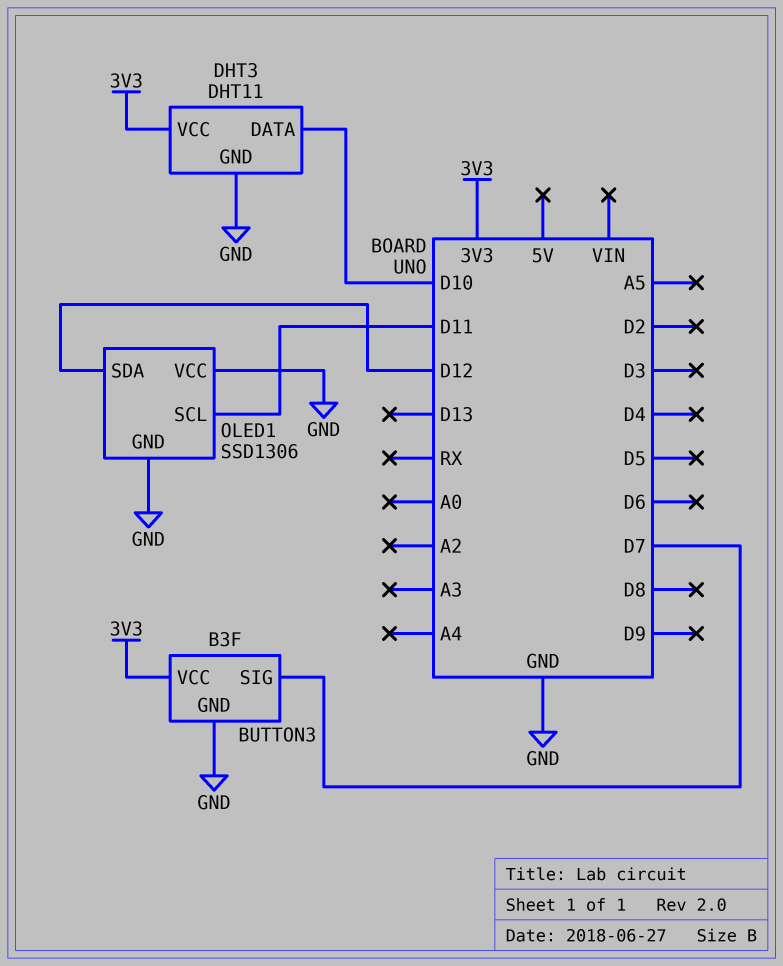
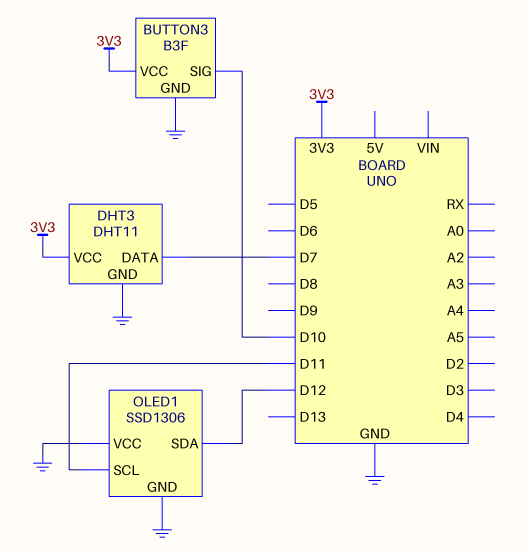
BUTTON3 pin SIG: D7 -> D10
DHT3 pin DATA: D10 -> D7

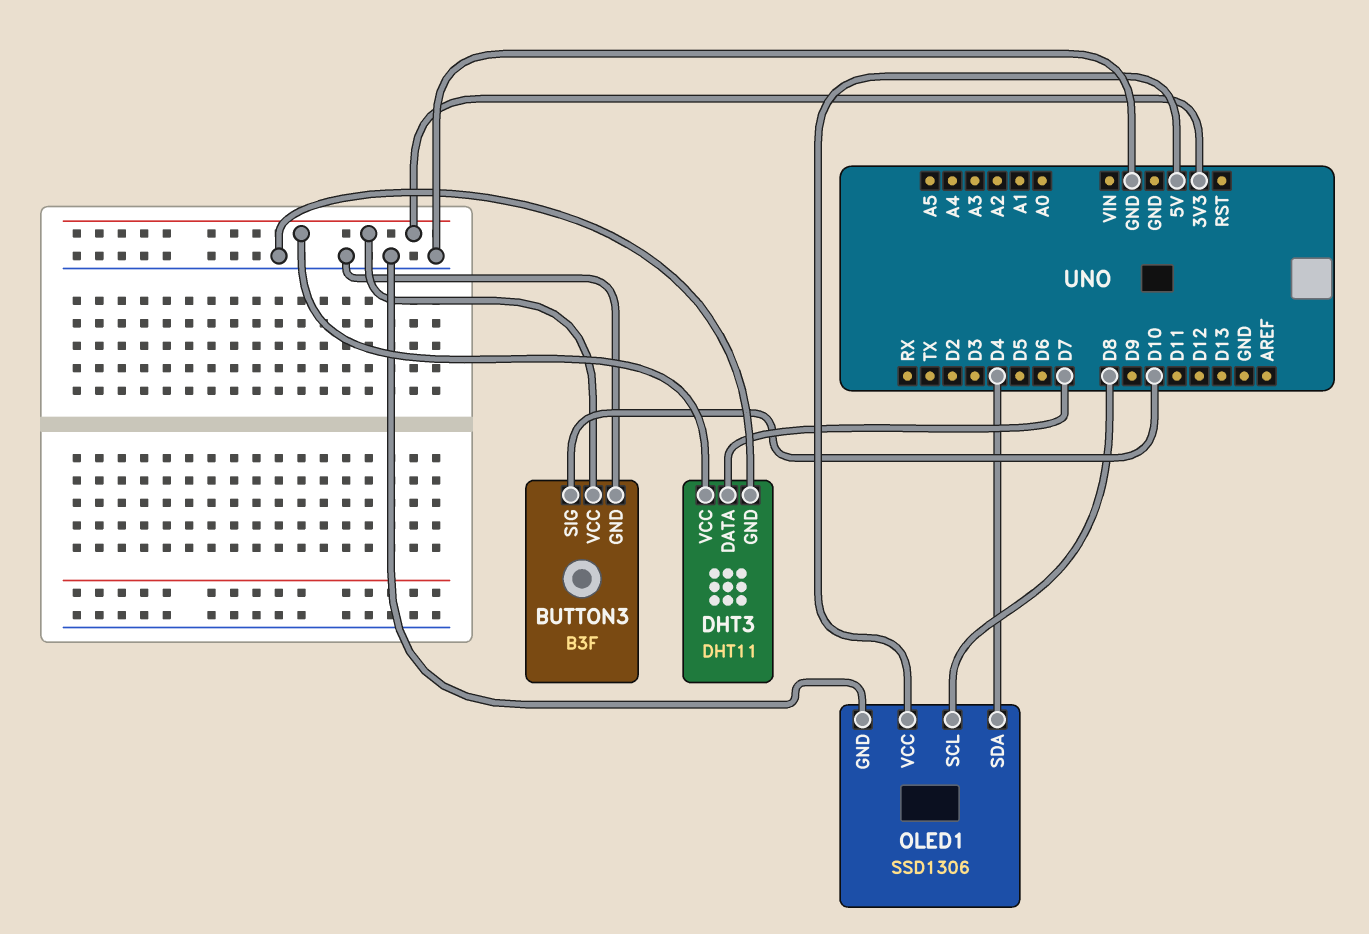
OLED1 pin SCL: D11 -> D8
OLED1 pin SDA: D12 -> D4
OLED1 pin VCC: GND -> 5V

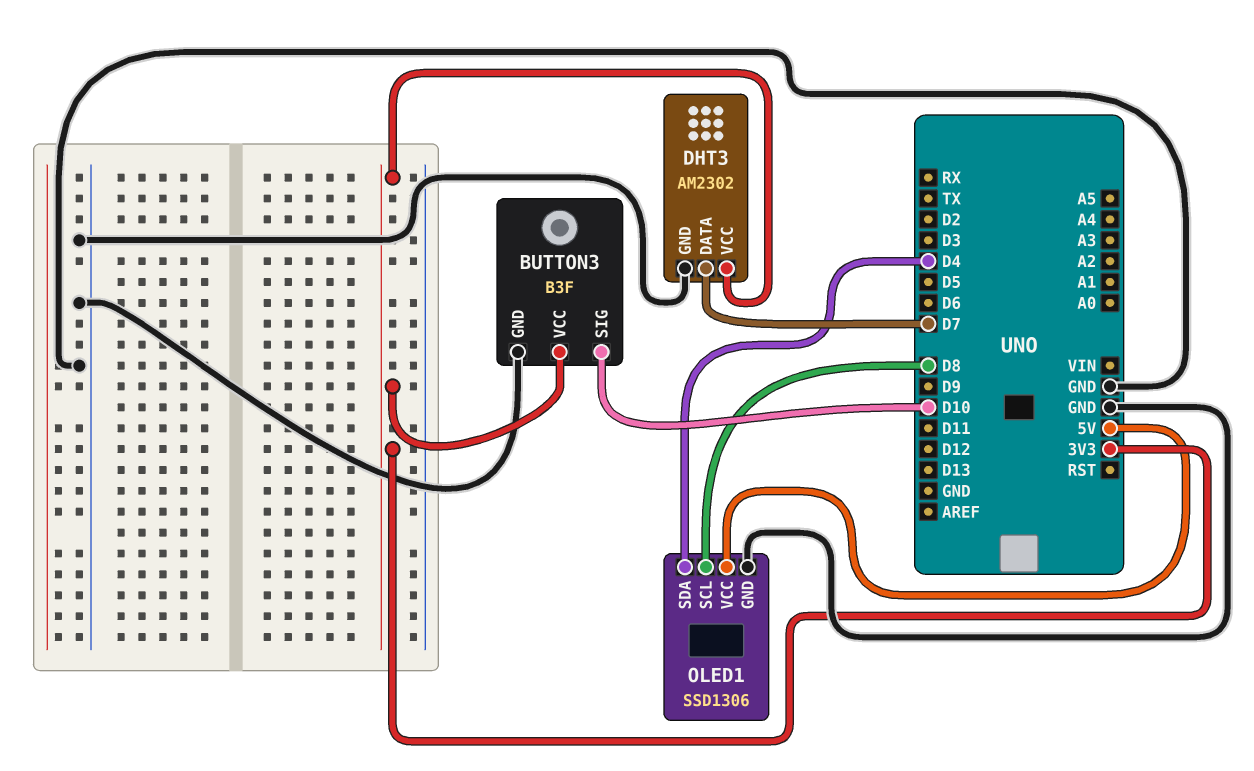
DHT3: DHT11 -> AM2302

